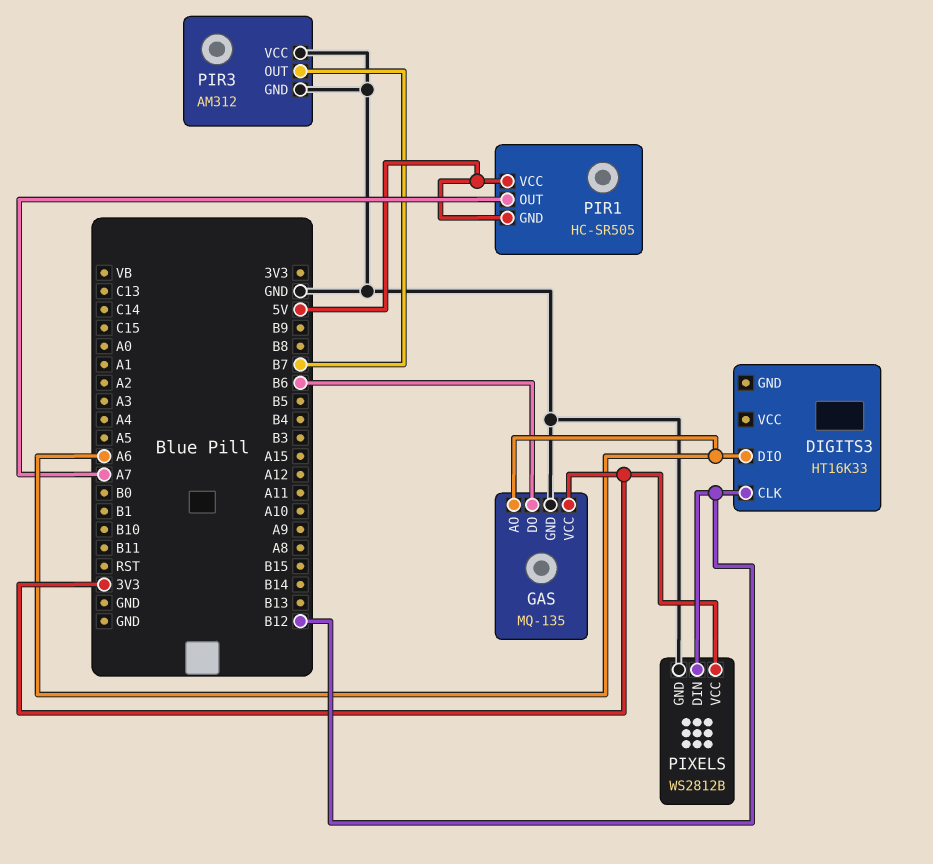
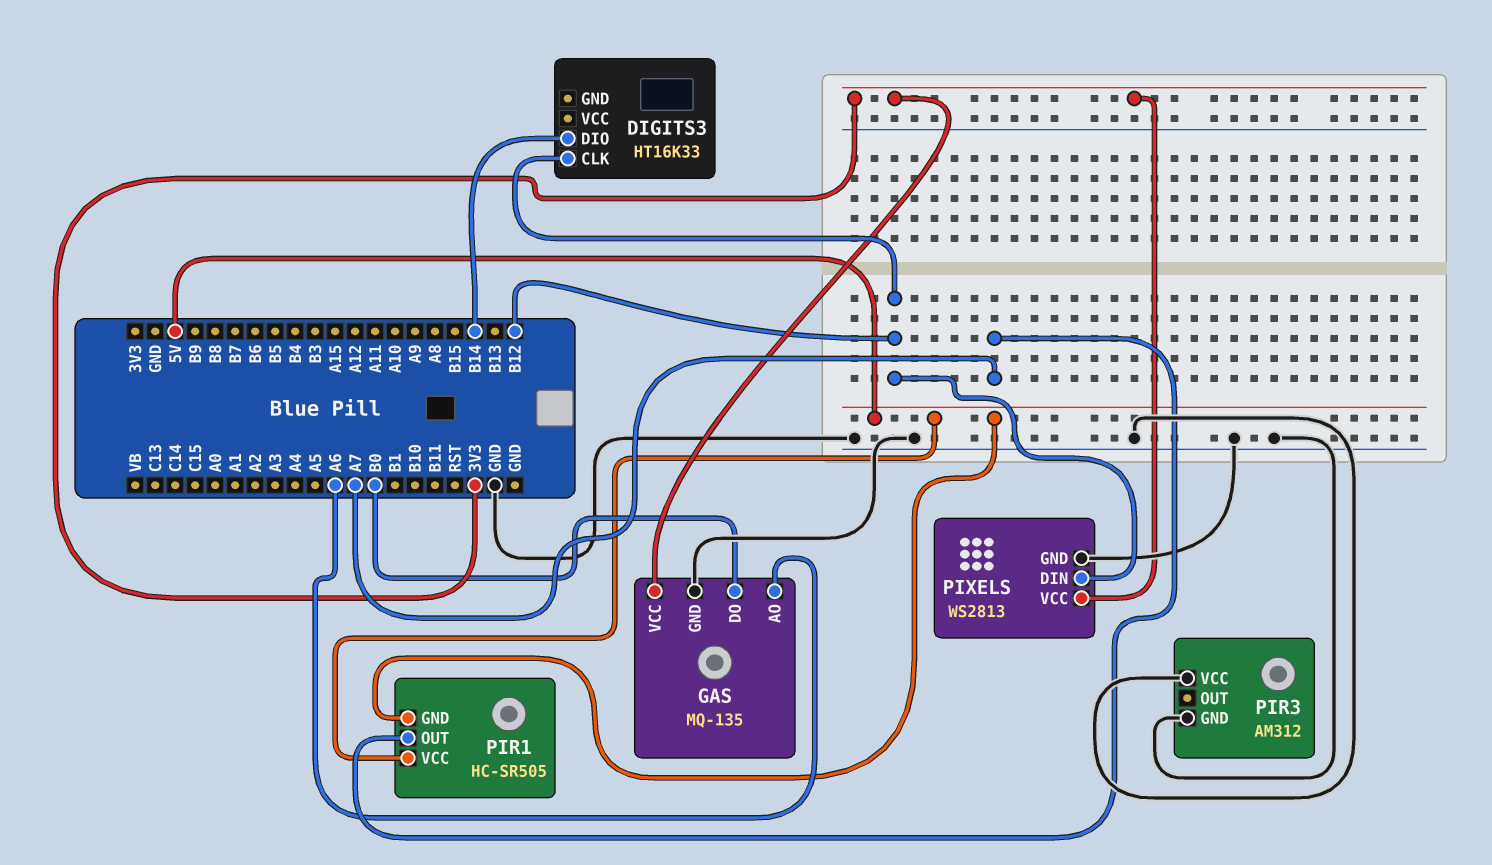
DIGITS3 pin DIO: A6 -> B14
GAS pin DO: B6 -> B0
PIR3 pin OUT: B7 -> none
PIXELS: WS2812B -> WS2813

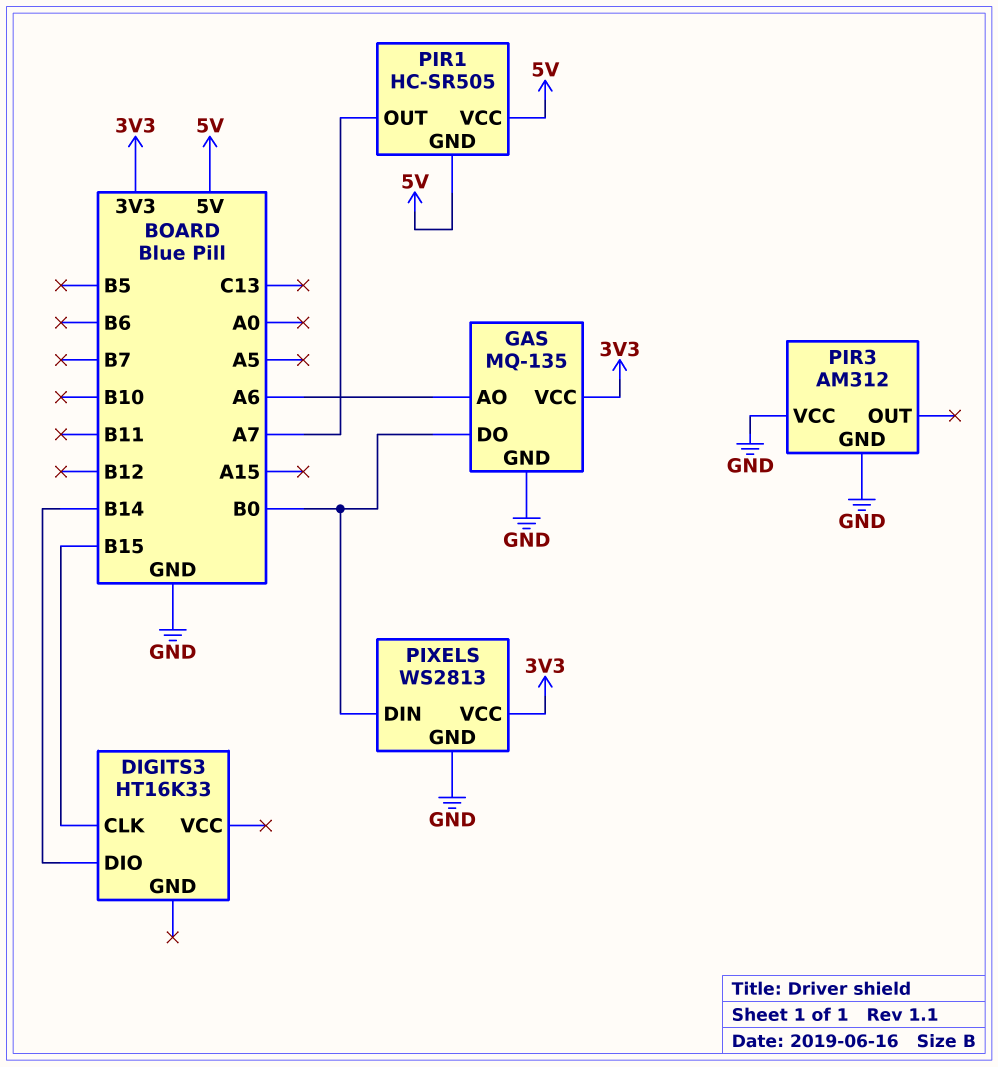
DIGITS3 pin CLK: B12 -> B15
PIXELS pin DIN: B12 -> B0

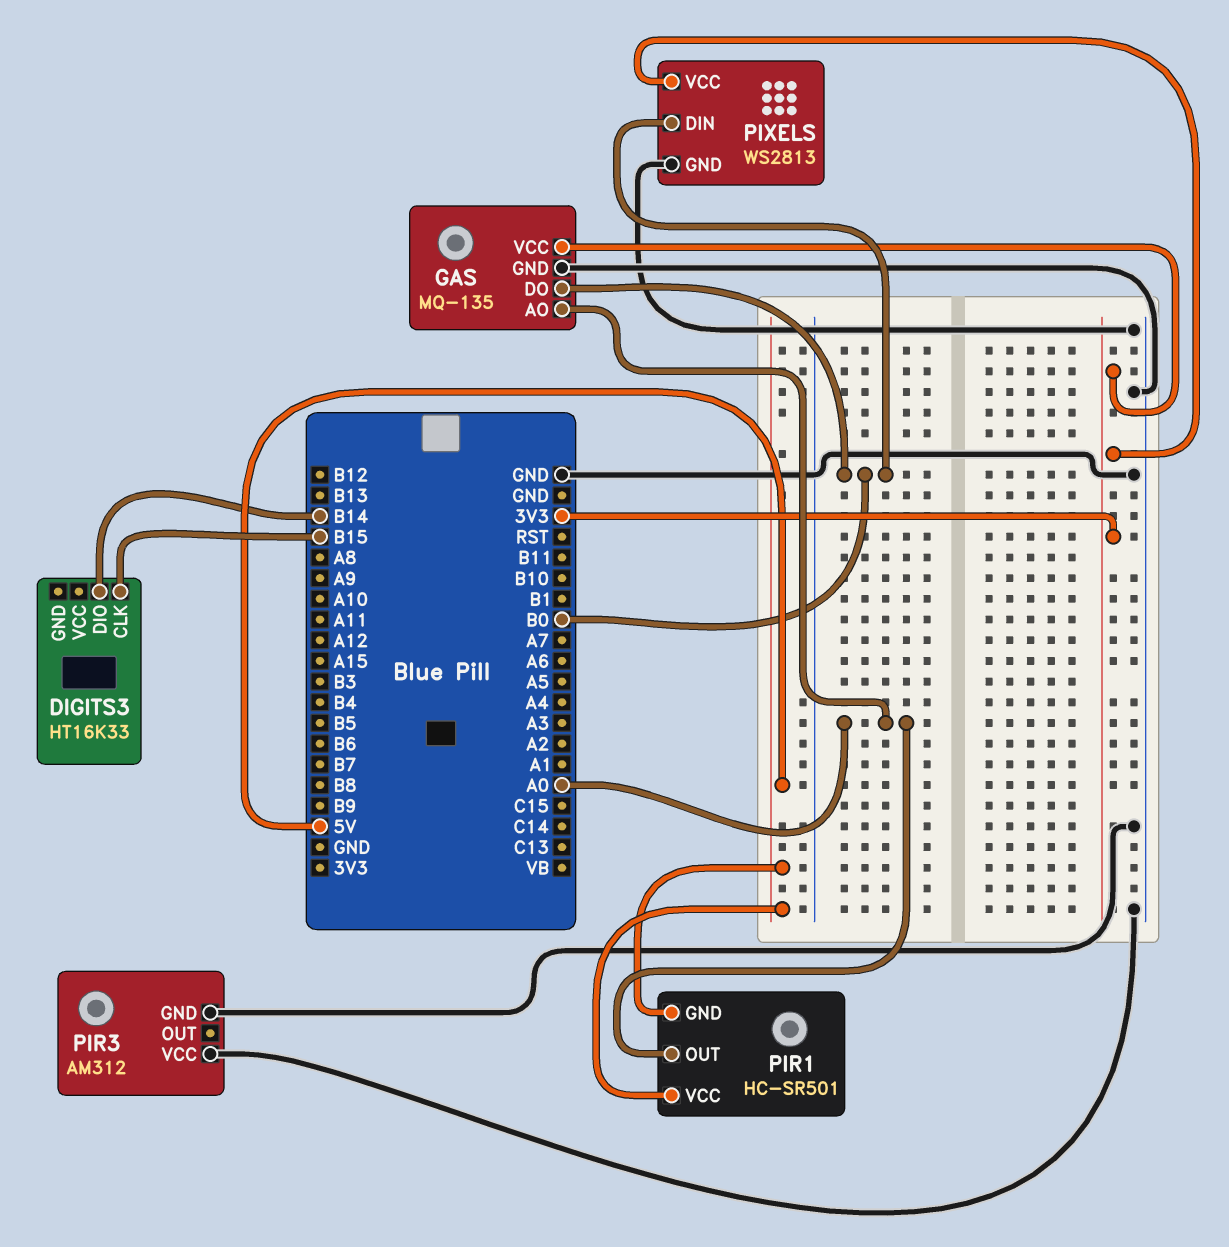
GAS pin AO: A6 -> A0
PIR1: HC-SR505 -> HC-SR501
PIR1 pin OUT: A7 -> A0

